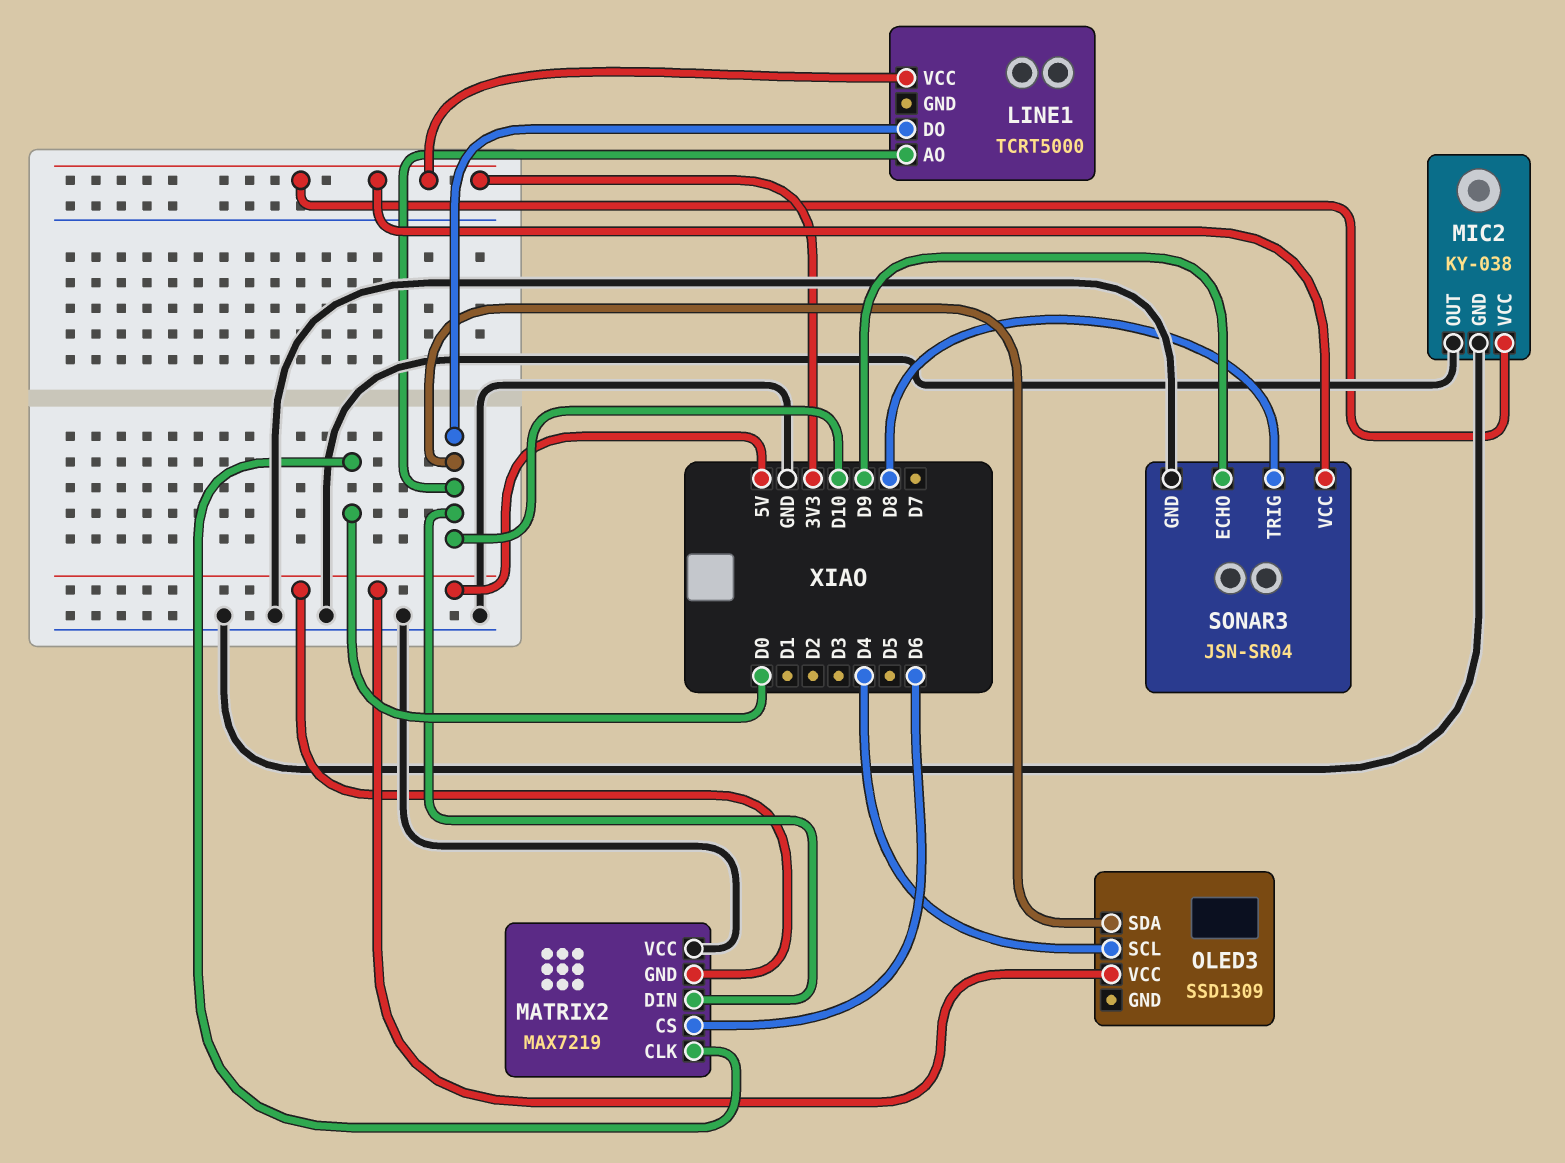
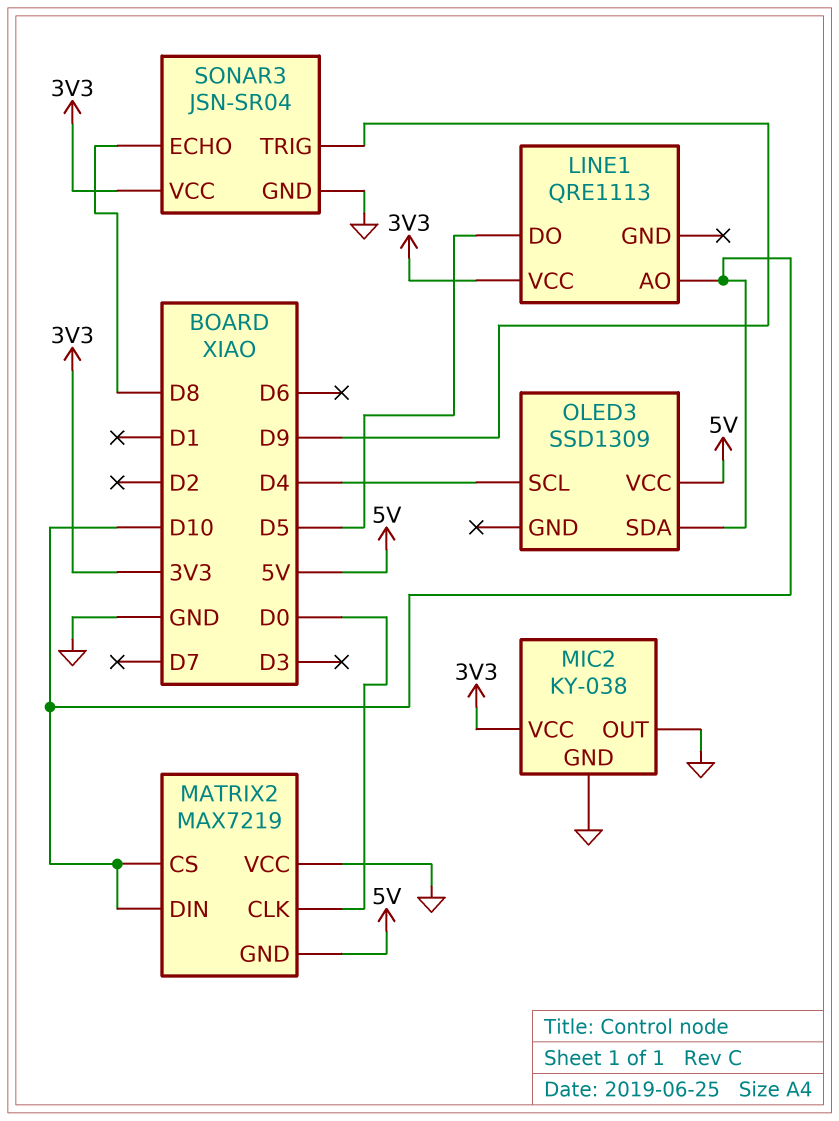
LINE1: TCRT5000 -> QRE1113
LINE1 pin DO: D10 -> D5
MATRIX2 pin CS: D6 -> D10
SONAR3 pin ECHO: D9 -> D8
SONAR3 pin TRIG: D8 -> D9

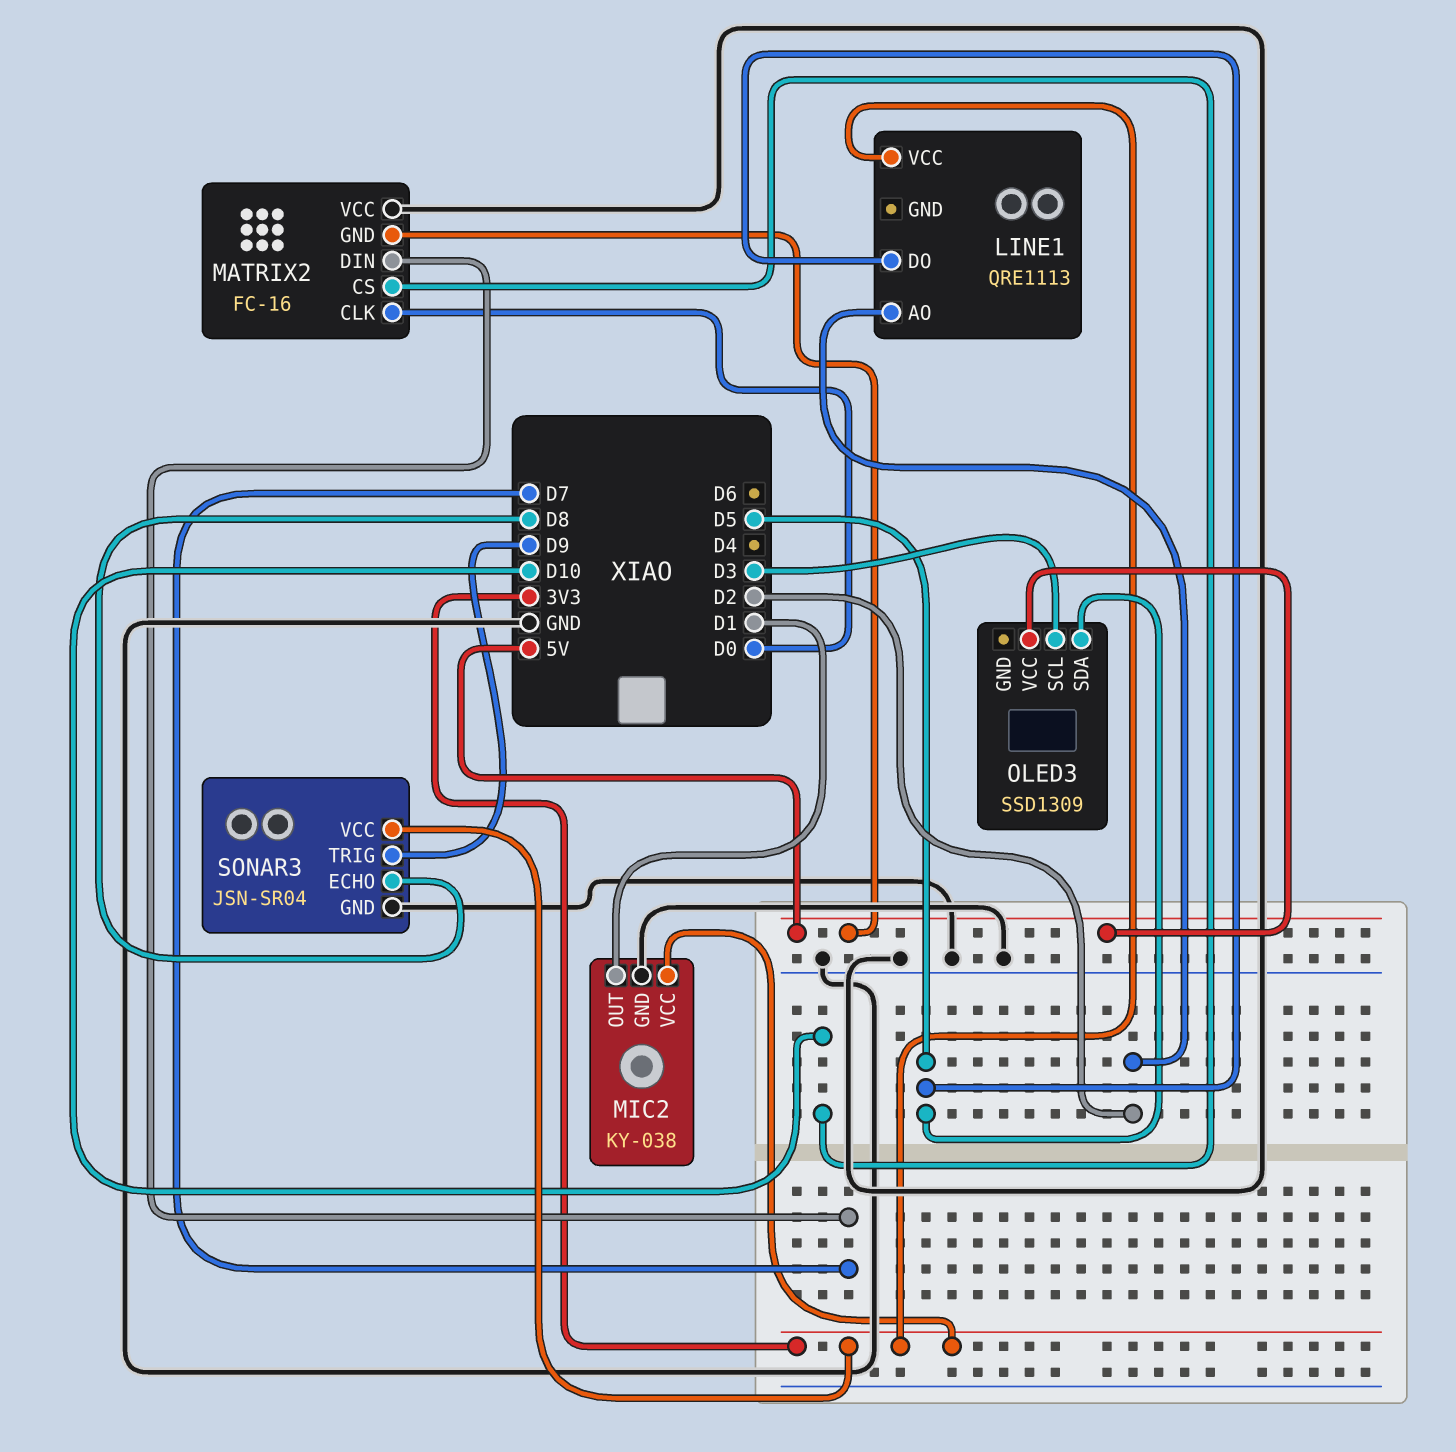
LINE1 pin AO: D10 -> D2
MATRIX2: MAX7219 -> FC-16
MATRIX2 pin DIN: D10 -> D7
MIC2 pin OUT: GND -> D1
OLED3 pin SCL: D4 -> D3
OLED3 pin SDA: D10 -> D5

